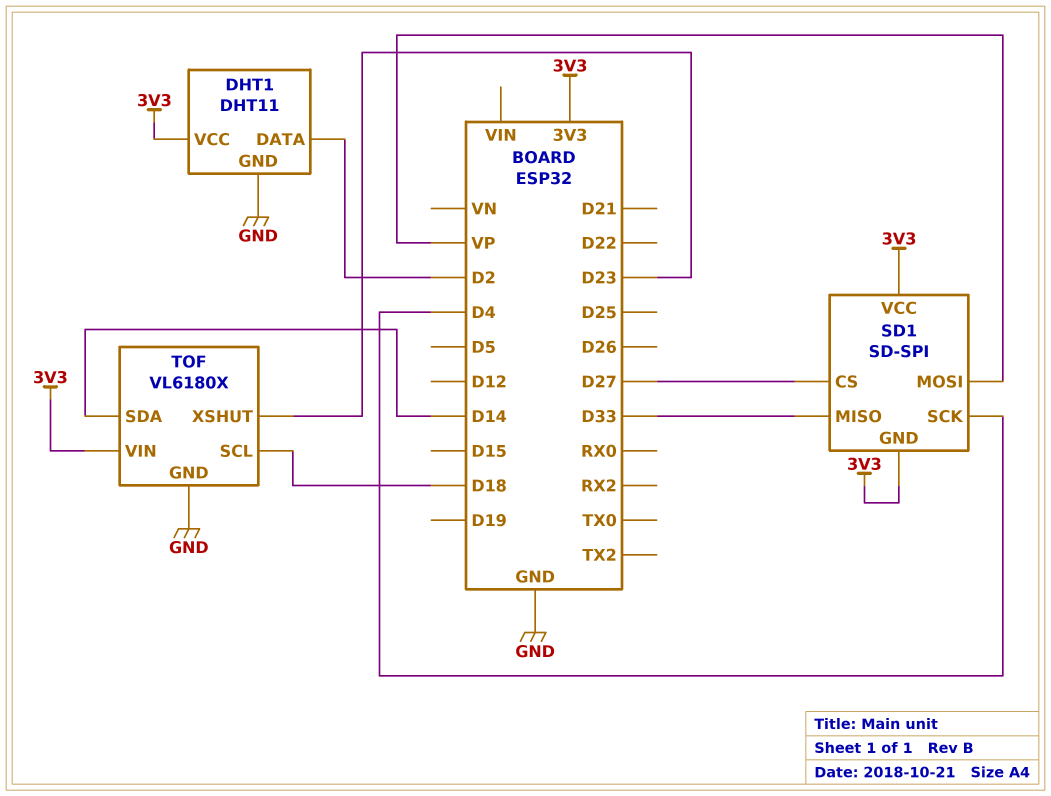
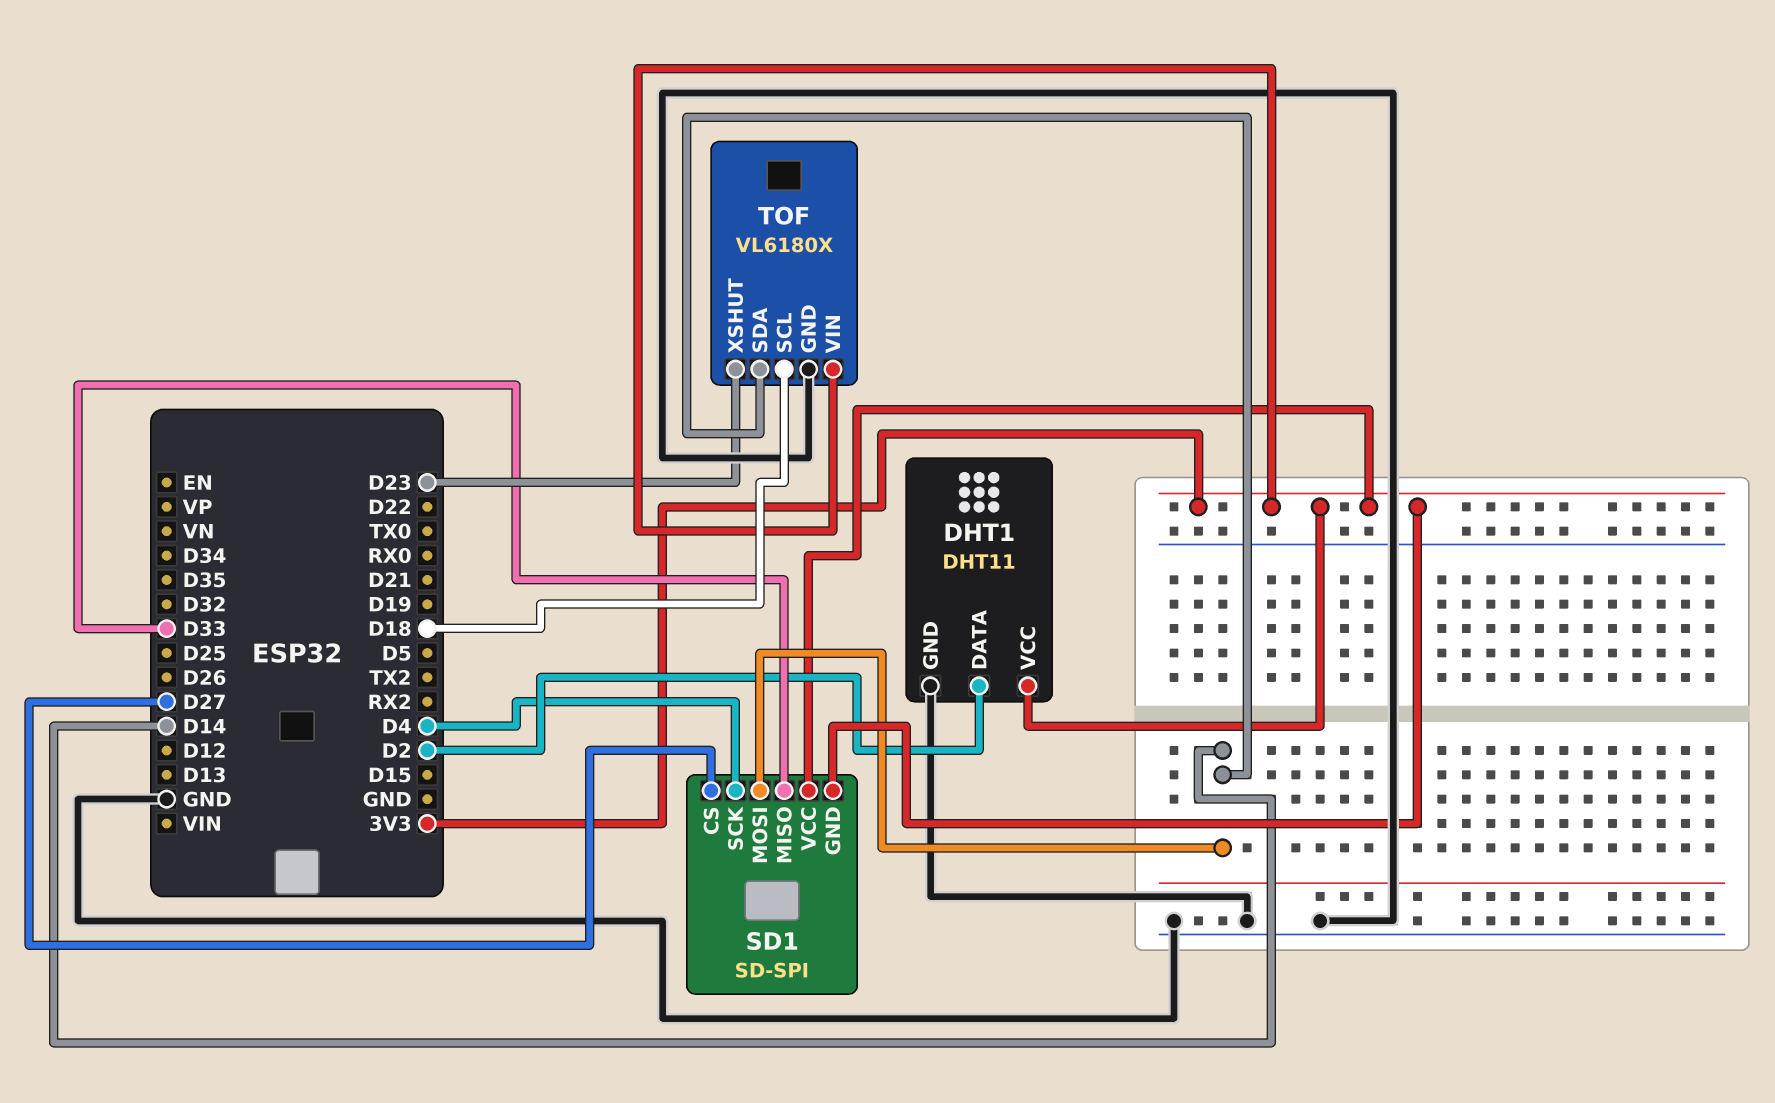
SD1 pin MOSI: VP -> D14

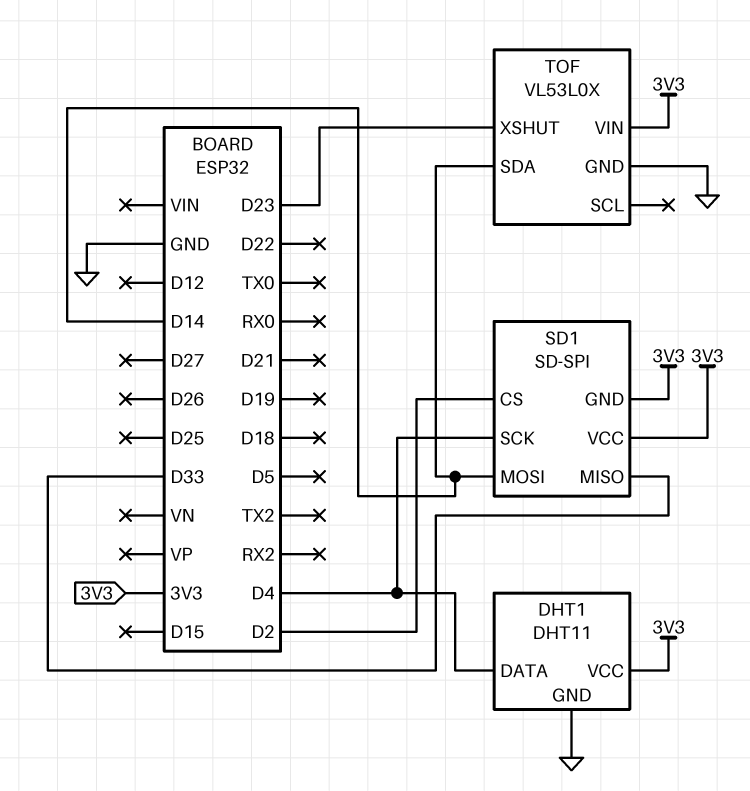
DHT1 pin DATA: D2 -> D4
SD1 pin CS: D27 -> D2
TOF: VL6180X -> VL53L0X
TOF pin SCL: D18 -> none

